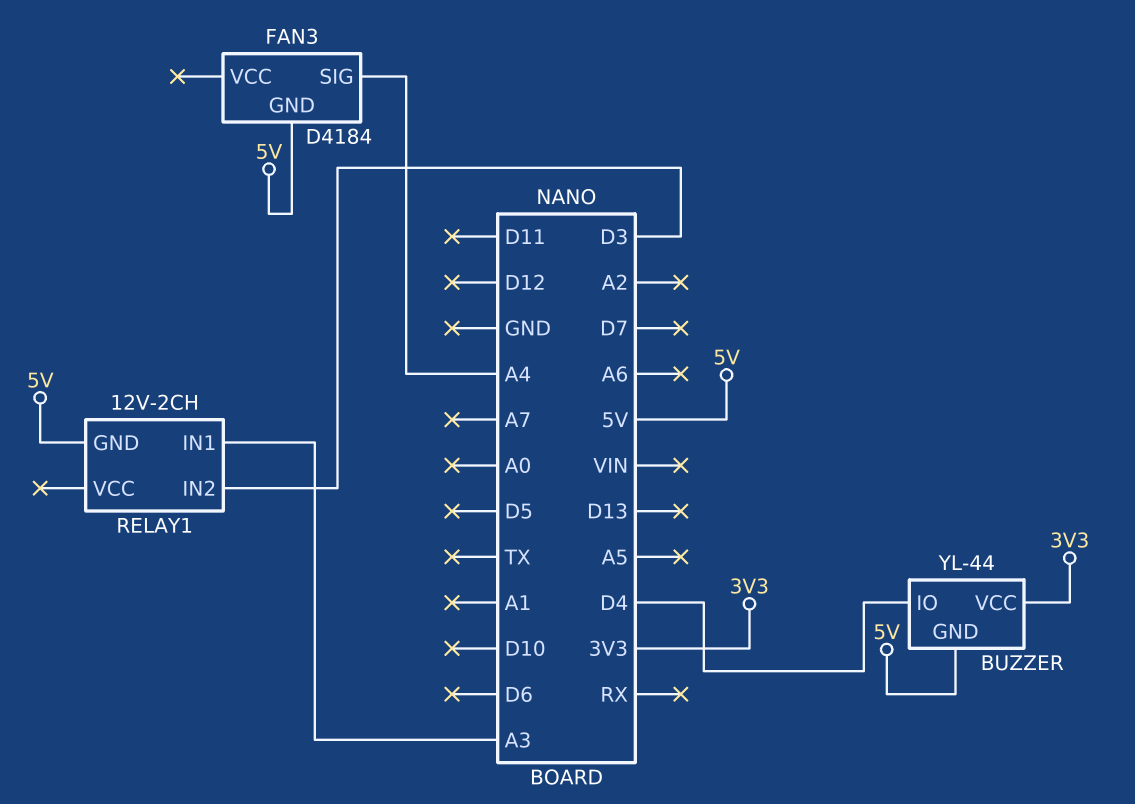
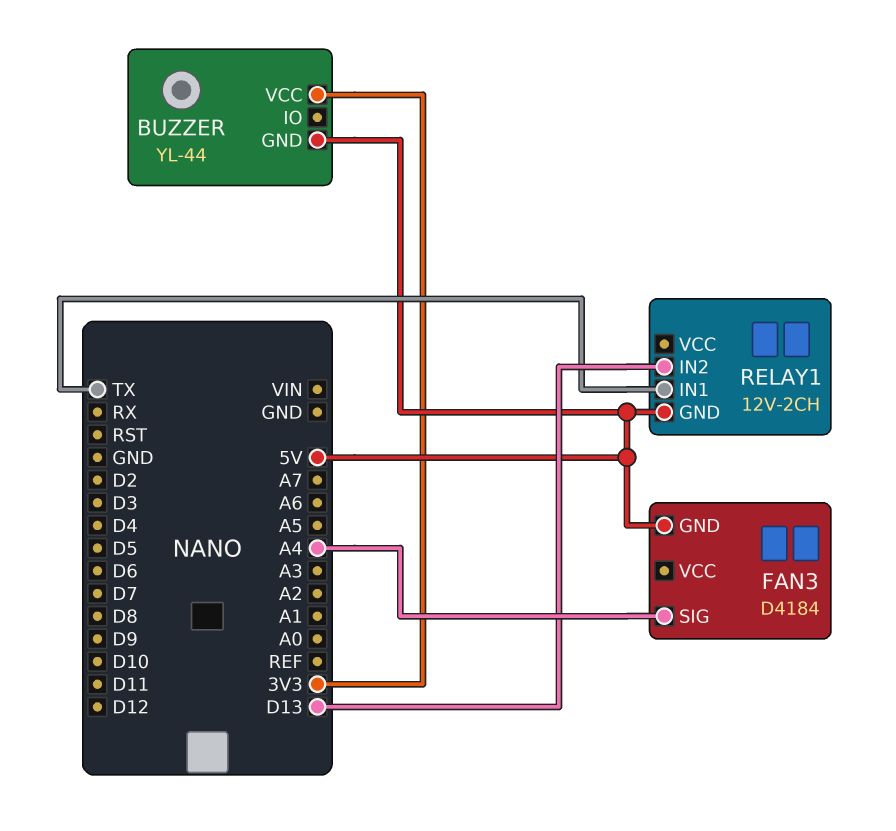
BUZZER pin IO: D4 -> none
RELAY1 pin IN1: A3 -> TX
RELAY1 pin IN2: D3 -> D13

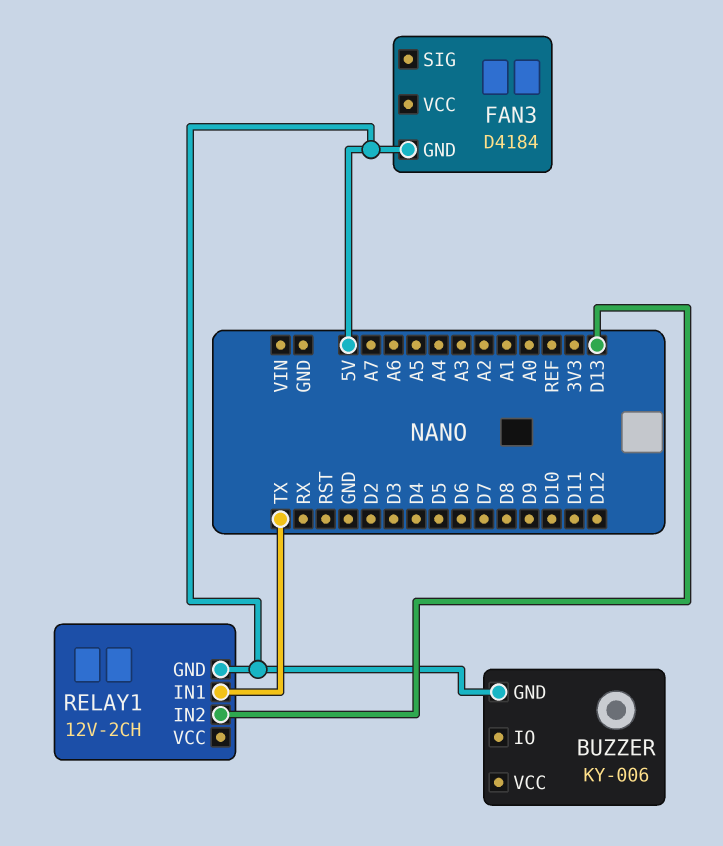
BUZZER: YL-44 -> KY-006
BUZZER pin VCC: 3V3 -> none
FAN3 pin SIG: A4 -> none

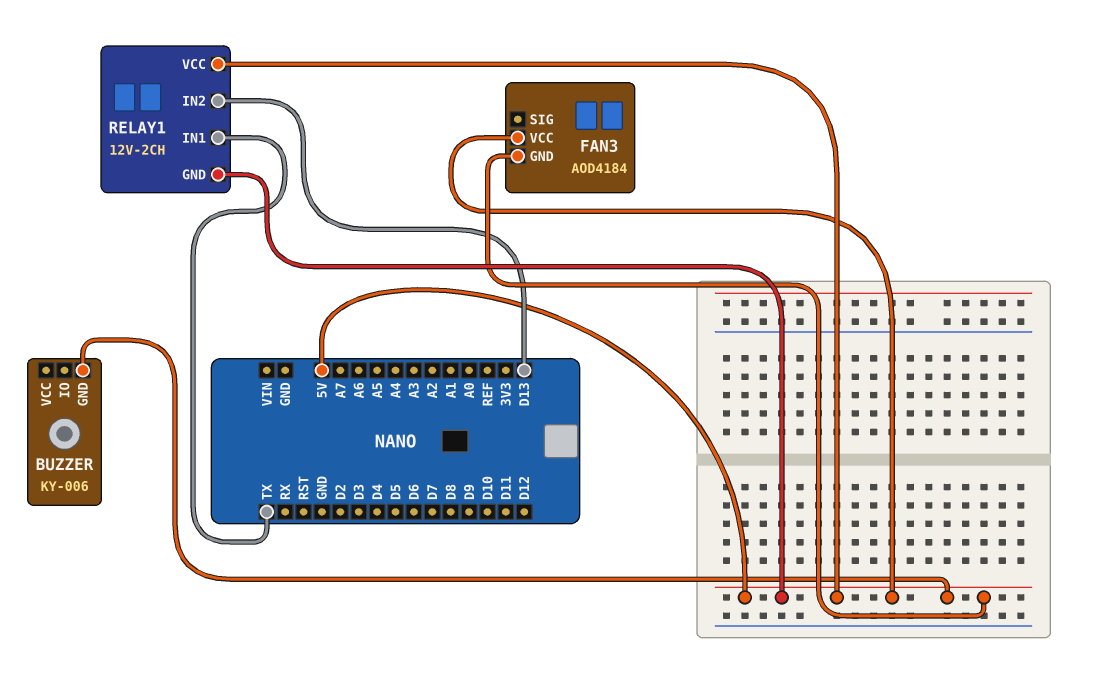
FAN3: D4184 -> AOD4184
FAN3 pin VCC: none -> 5V
RELAY1 pin VCC: none -> 5V

